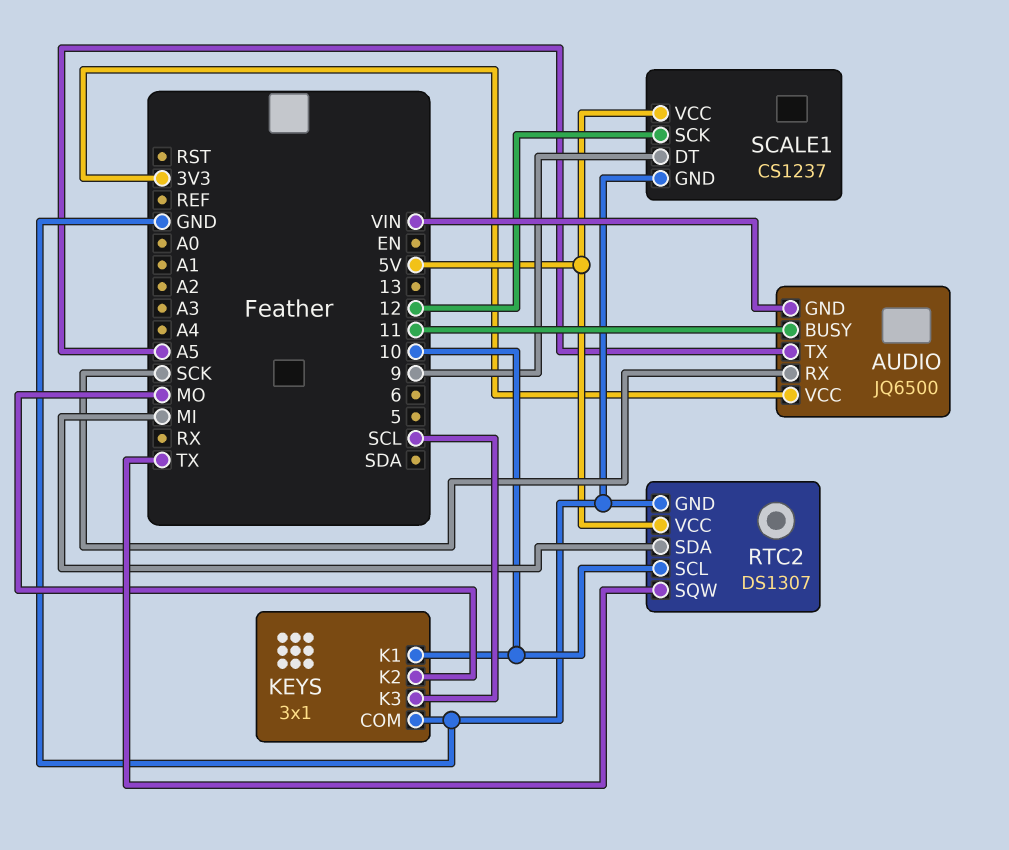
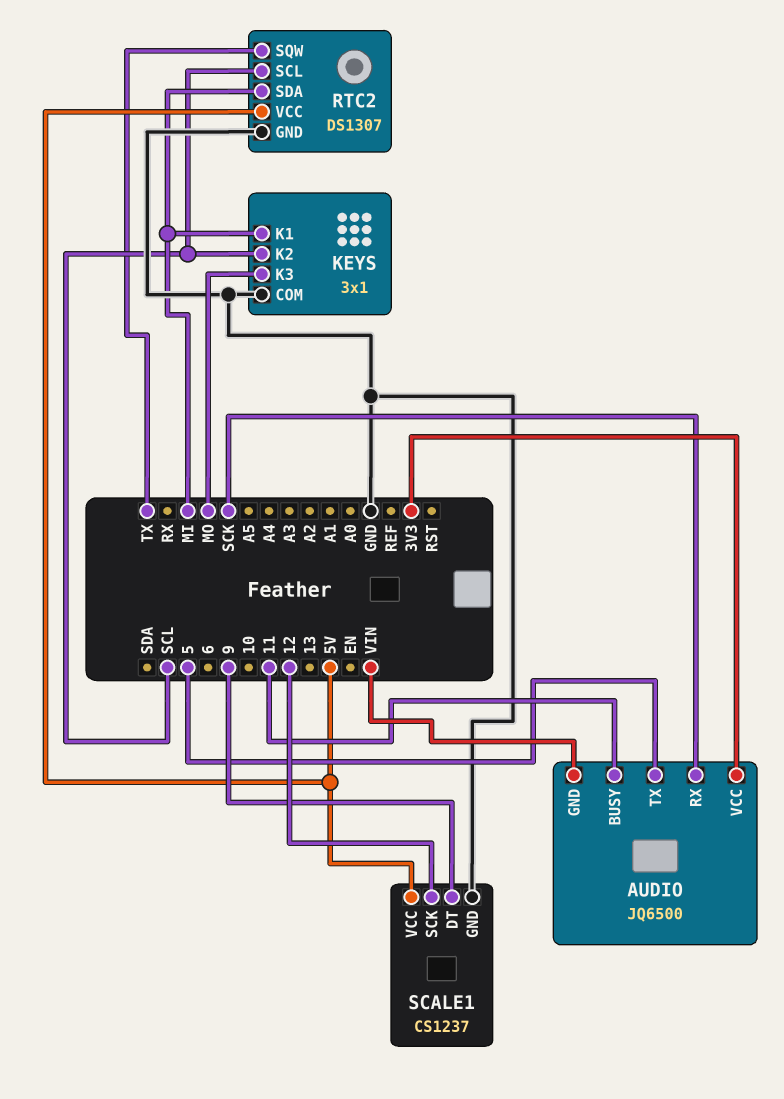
AUDIO pin TX: A5 -> 5
KEYS pin K1: 10 -> MI
KEYS pin K2: MO -> SCL
KEYS pin K3: SCL -> MO
RTC2 pin SCL: 10 -> SCL

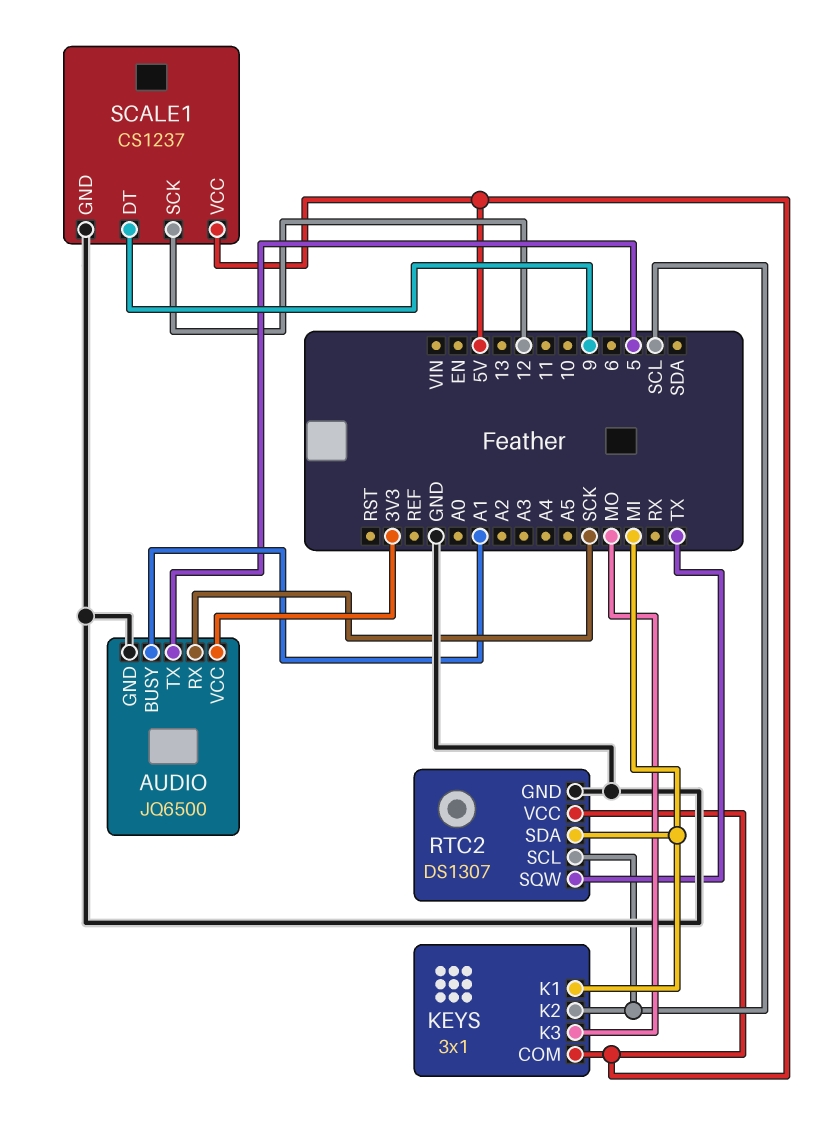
AUDIO pin BUSY: 11 -> A1
AUDIO pin GND: VIN -> GND
KEYS pin COM: GND -> 5V

